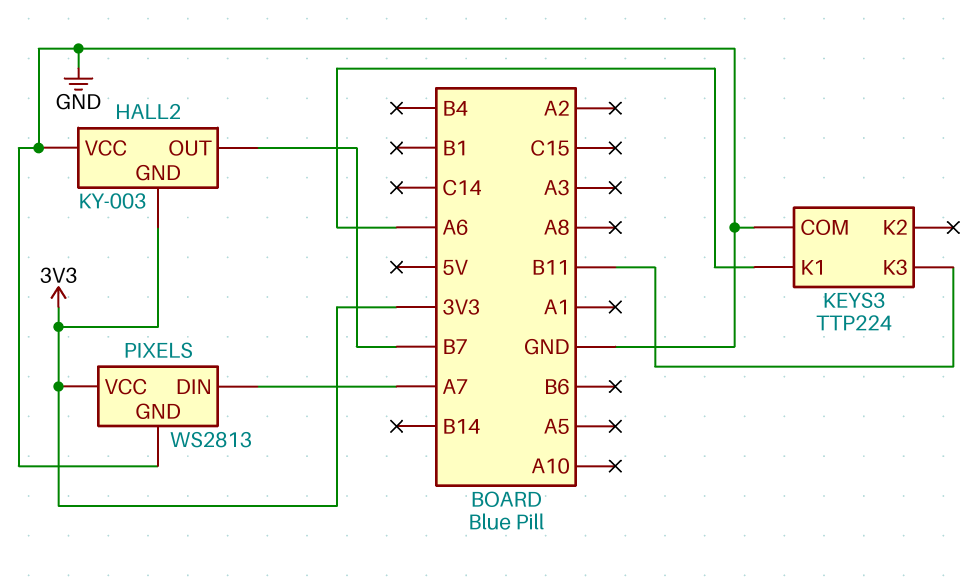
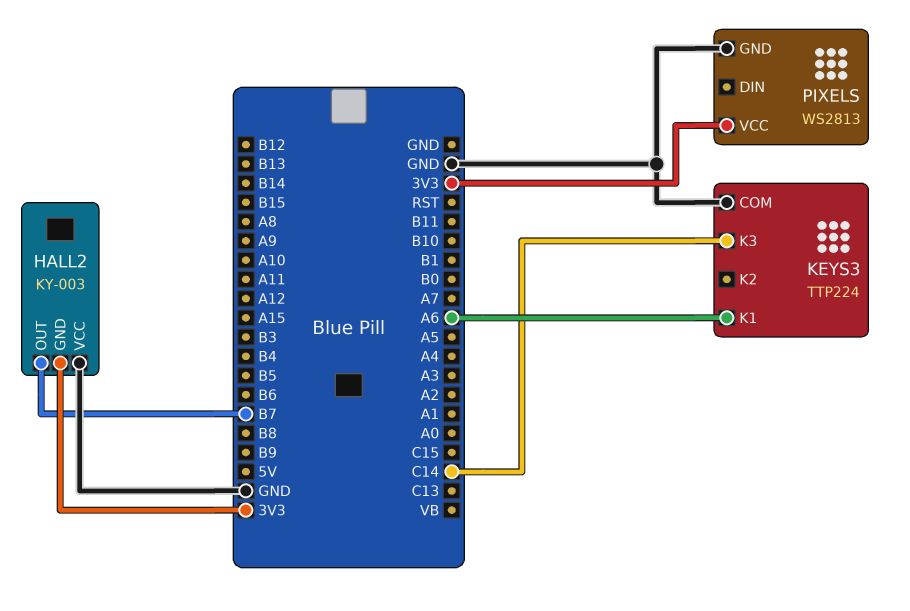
KEYS3 pin K3: B11 -> C14
PIXELS pin DIN: A7 -> none

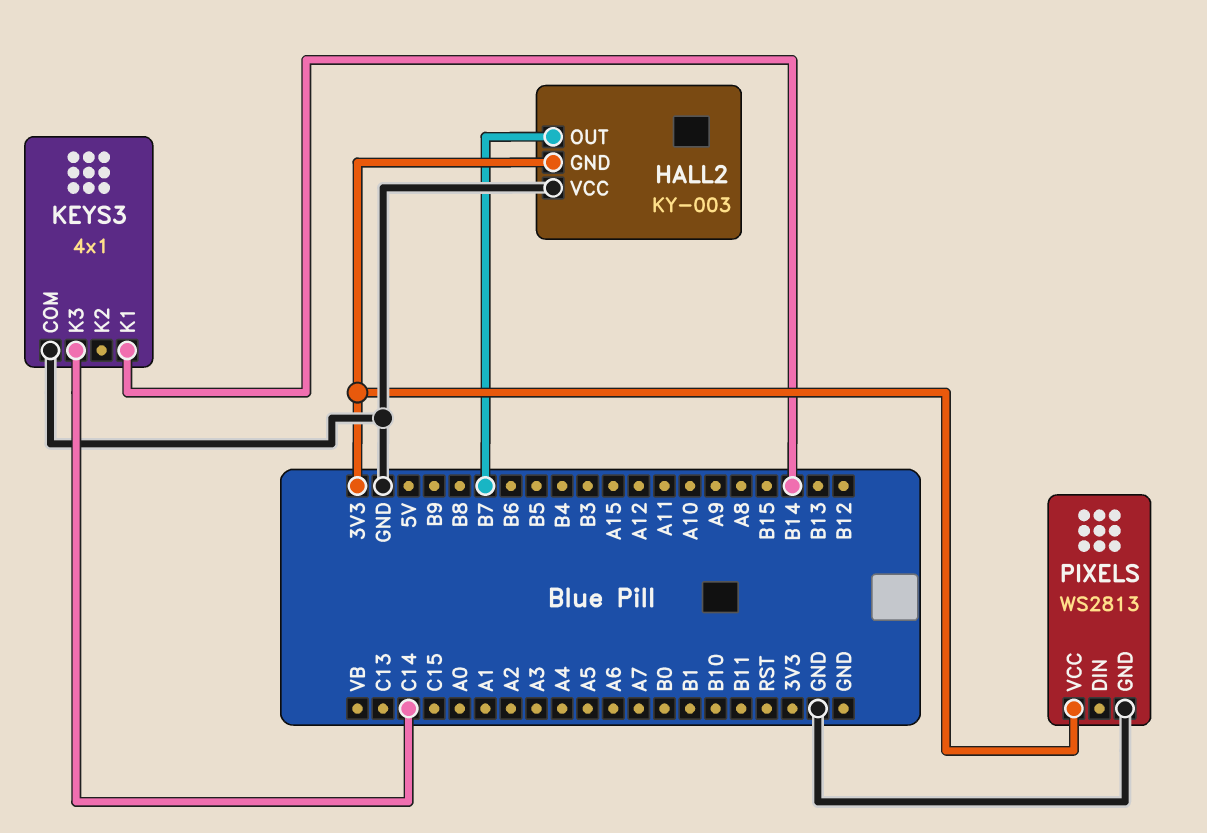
KEYS3: TTP224 -> 4x1
KEYS3 pin K1: A6 -> B14

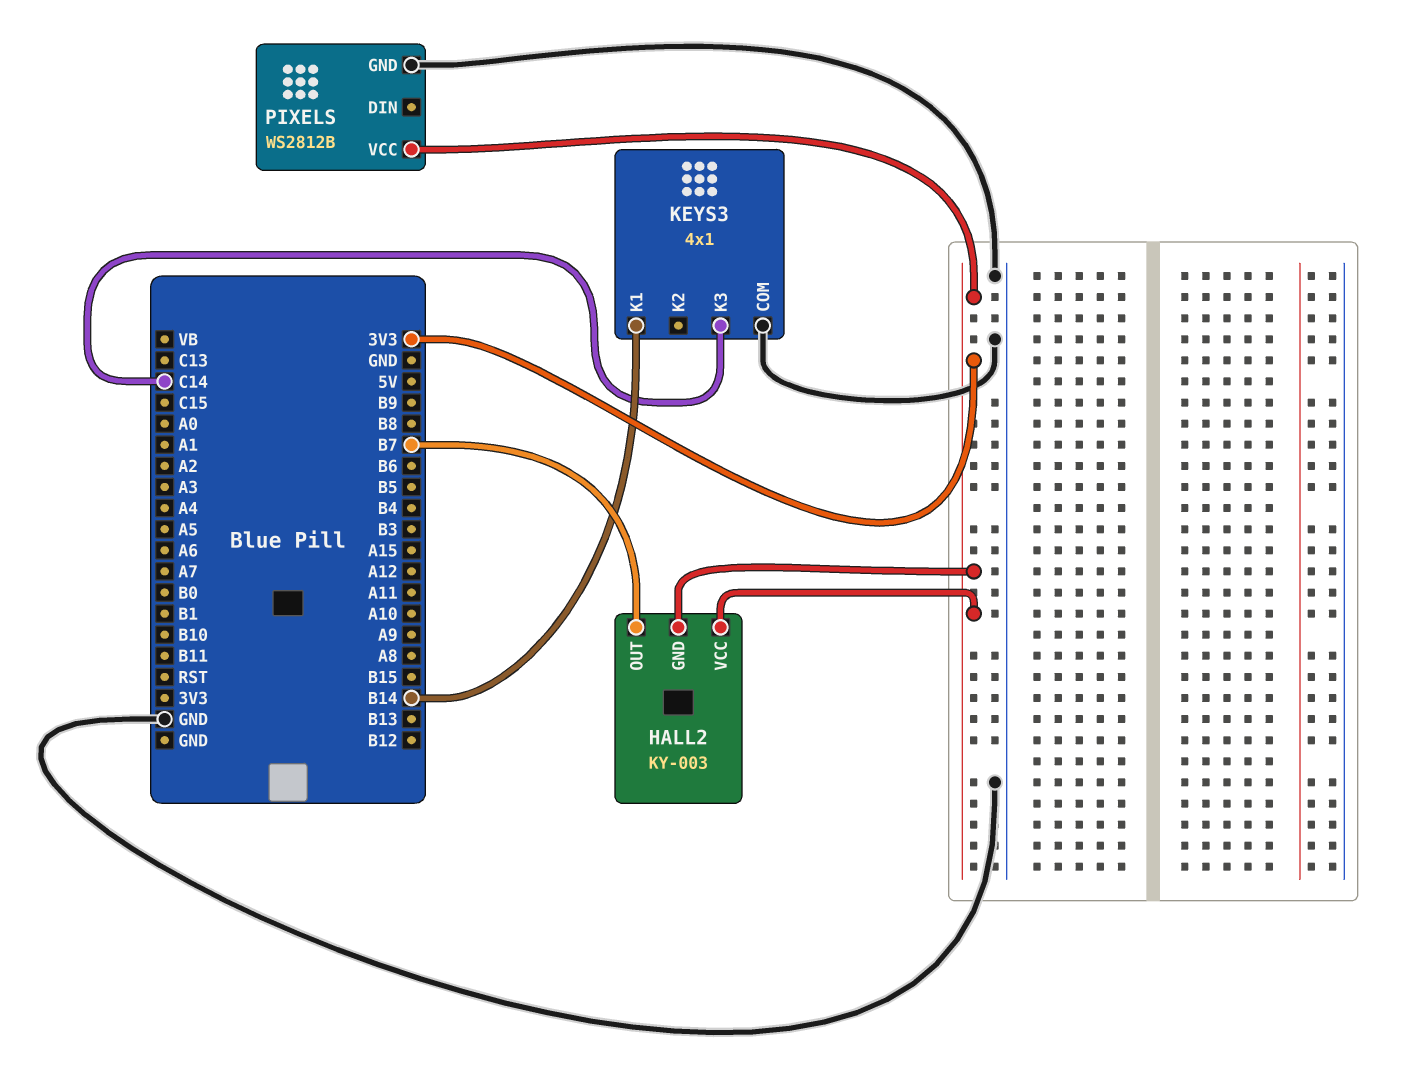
HALL2 pin VCC: GND -> 3V3
PIXELS: WS2813 -> WS2812B

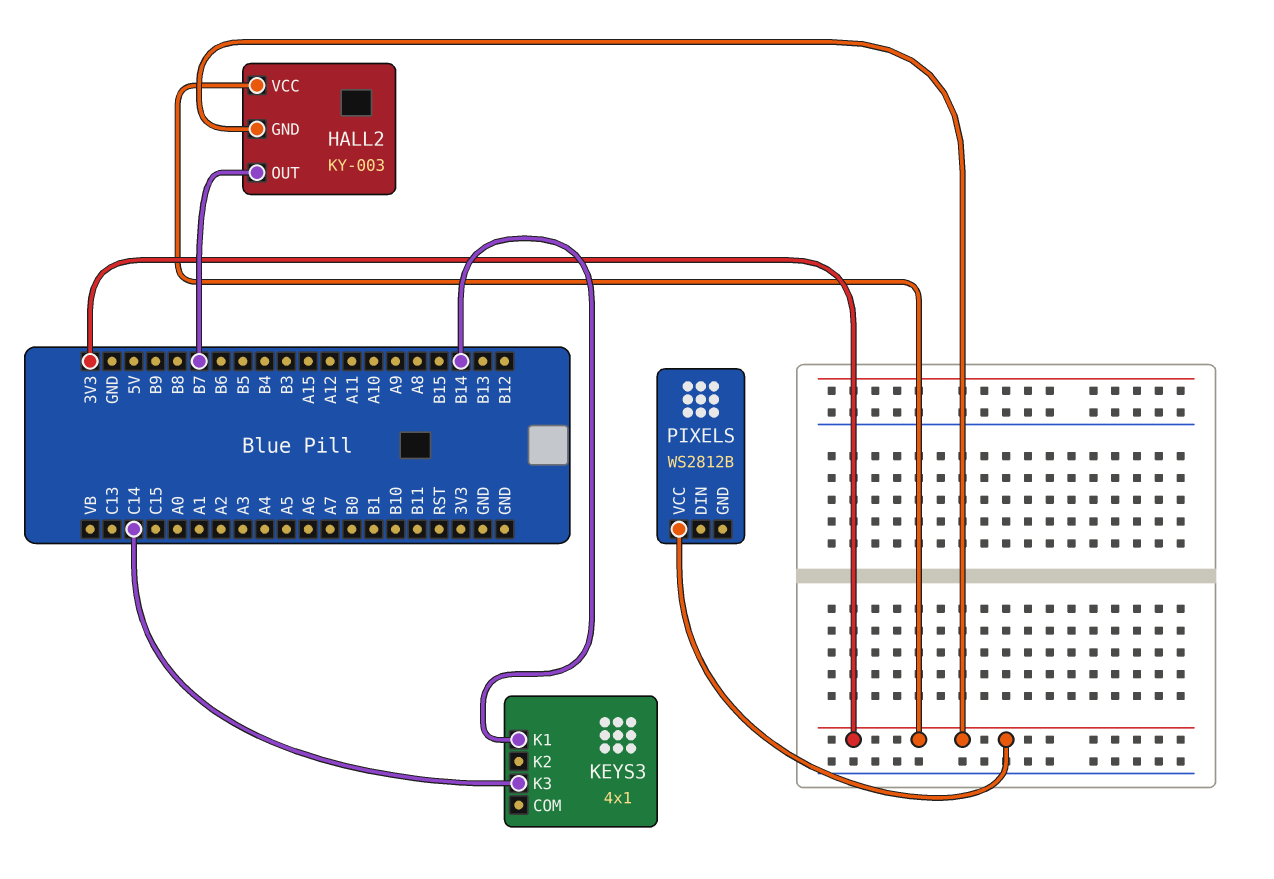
KEYS3 pin COM: GND -> none
PIXELS pin GND: GND -> none

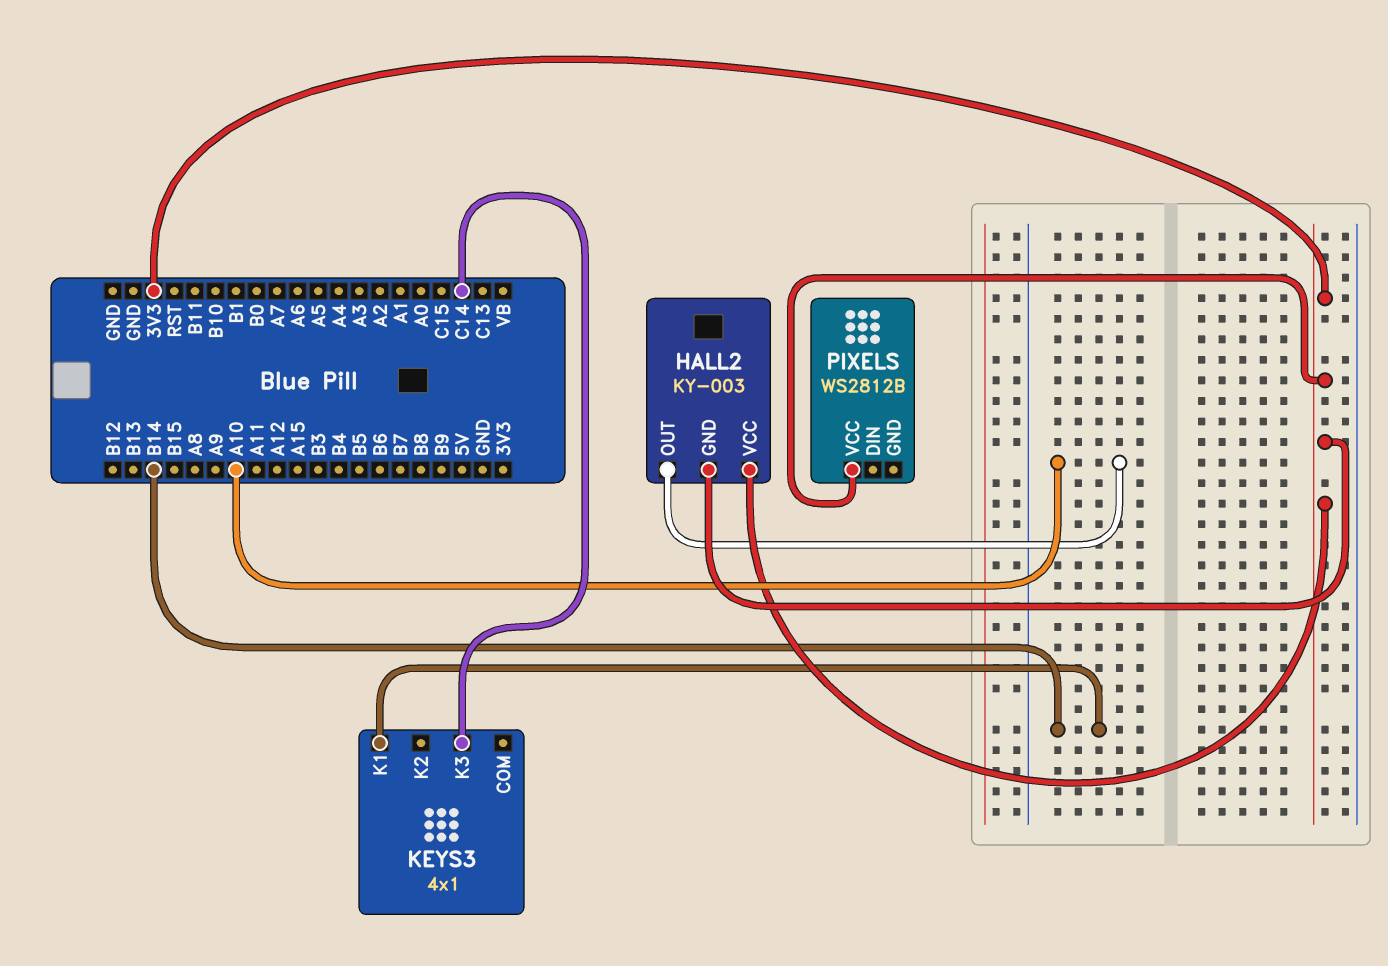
HALL2 pin OUT: B7 -> A10

